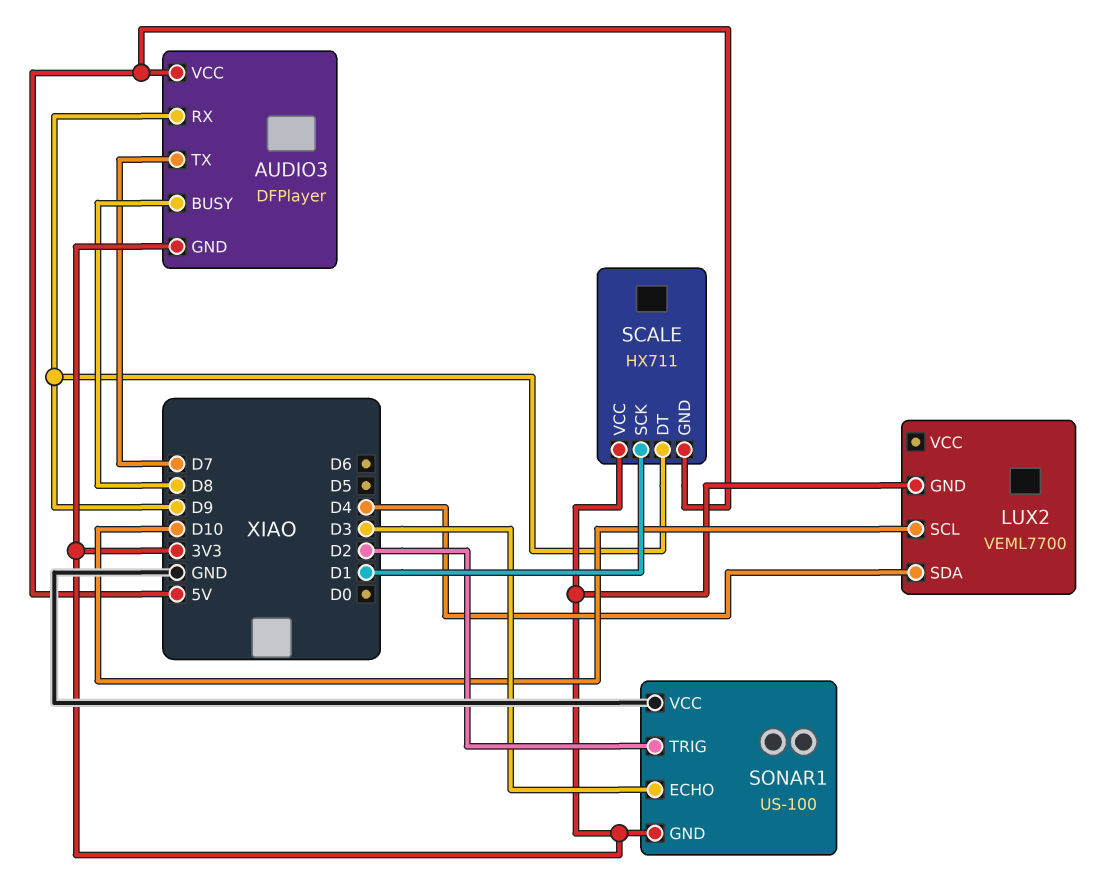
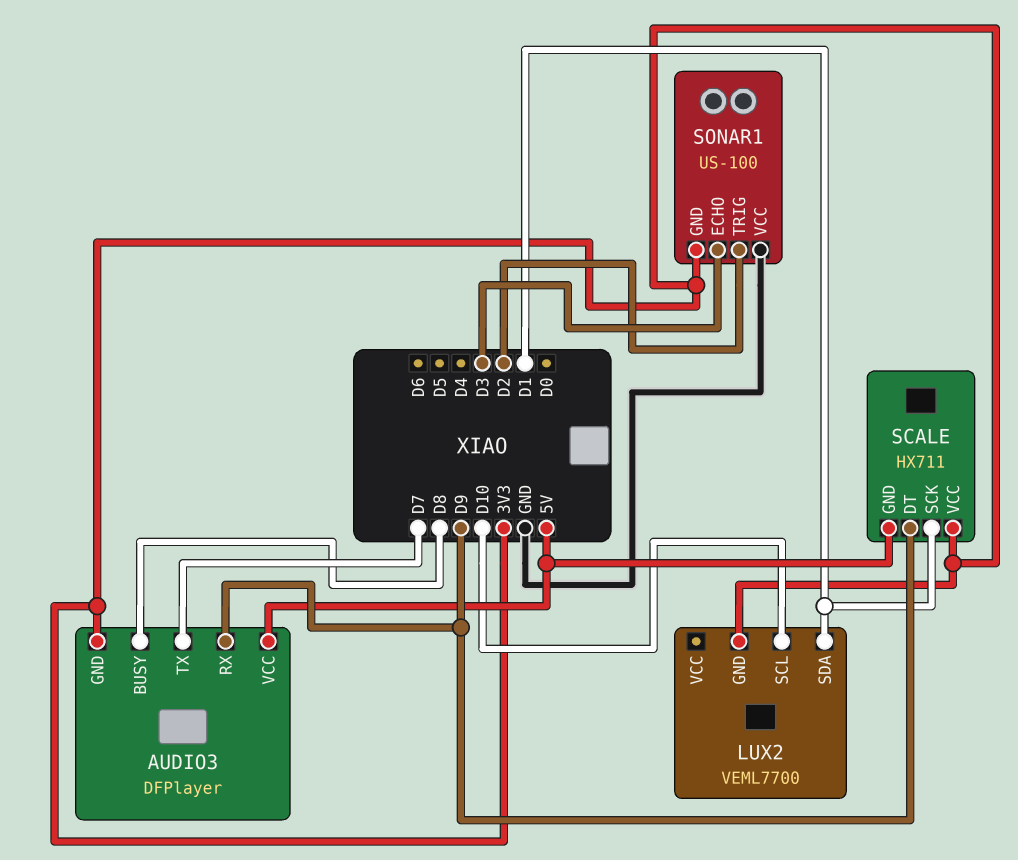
LUX2 pin SDA: D4 -> D1

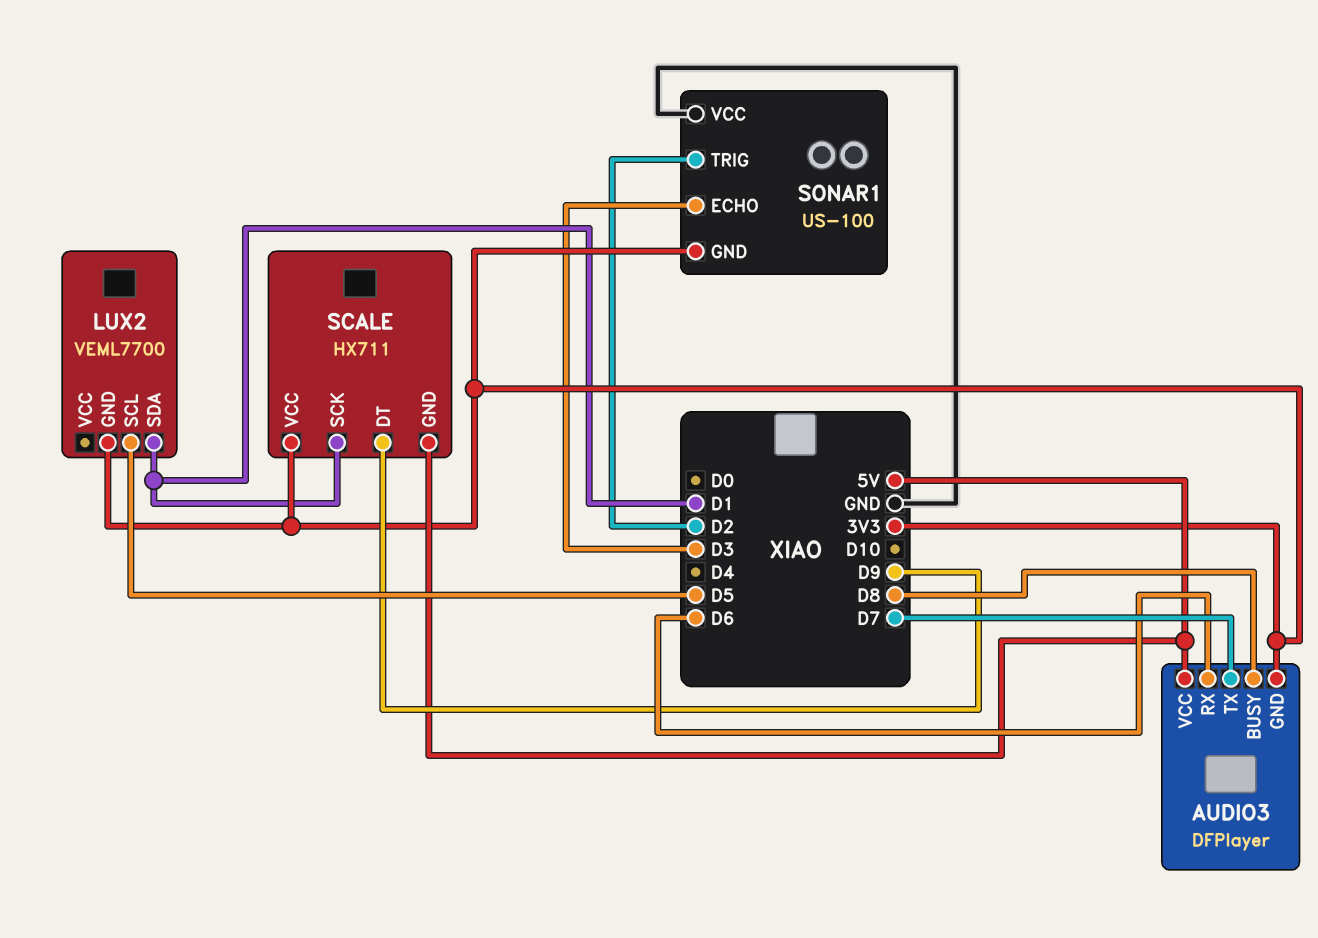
AUDIO3 pin RX: D9 -> D6
LUX2 pin SCL: D10 -> D5

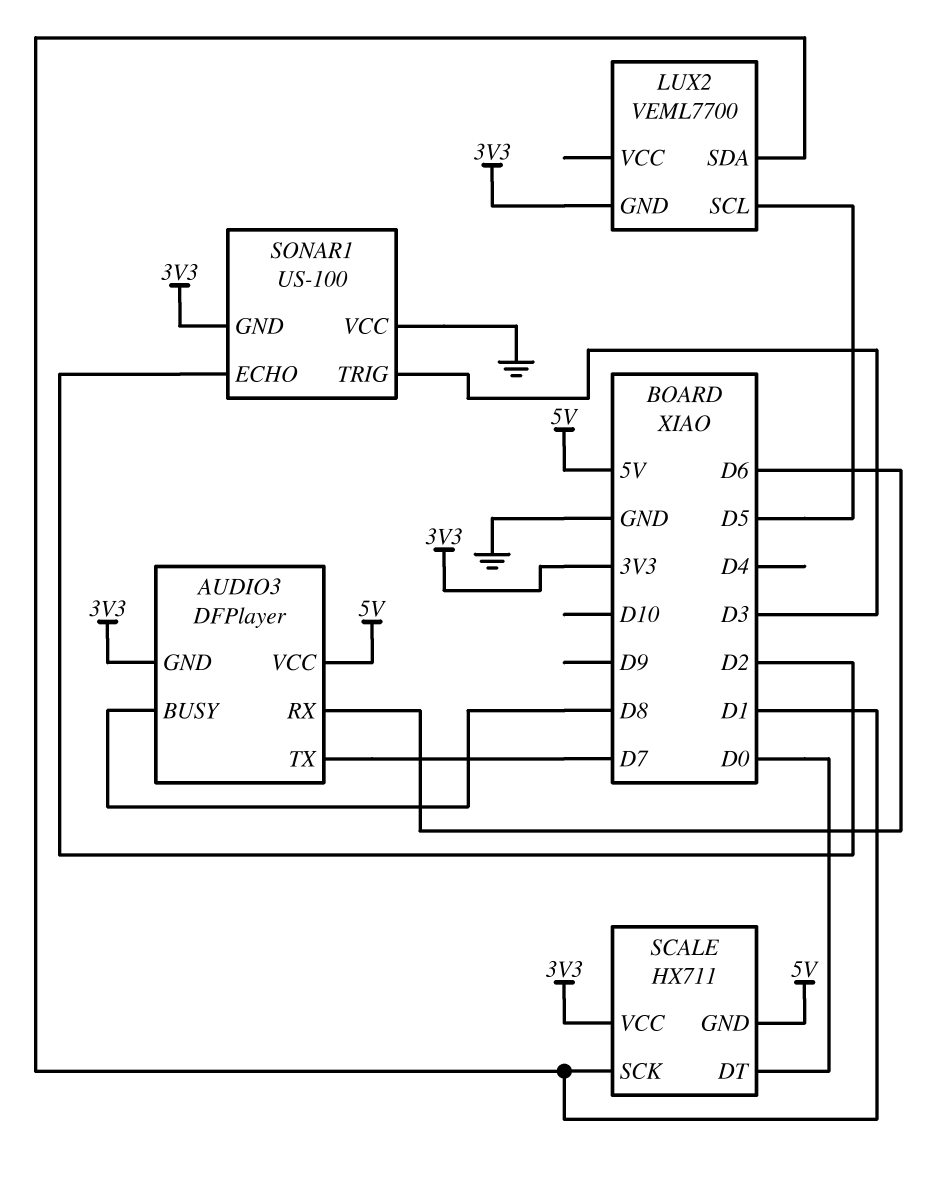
SCALE pin DT: D9 -> D0
SONAR1 pin ECHO: D3 -> D2
SONAR1 pin TRIG: D2 -> D3

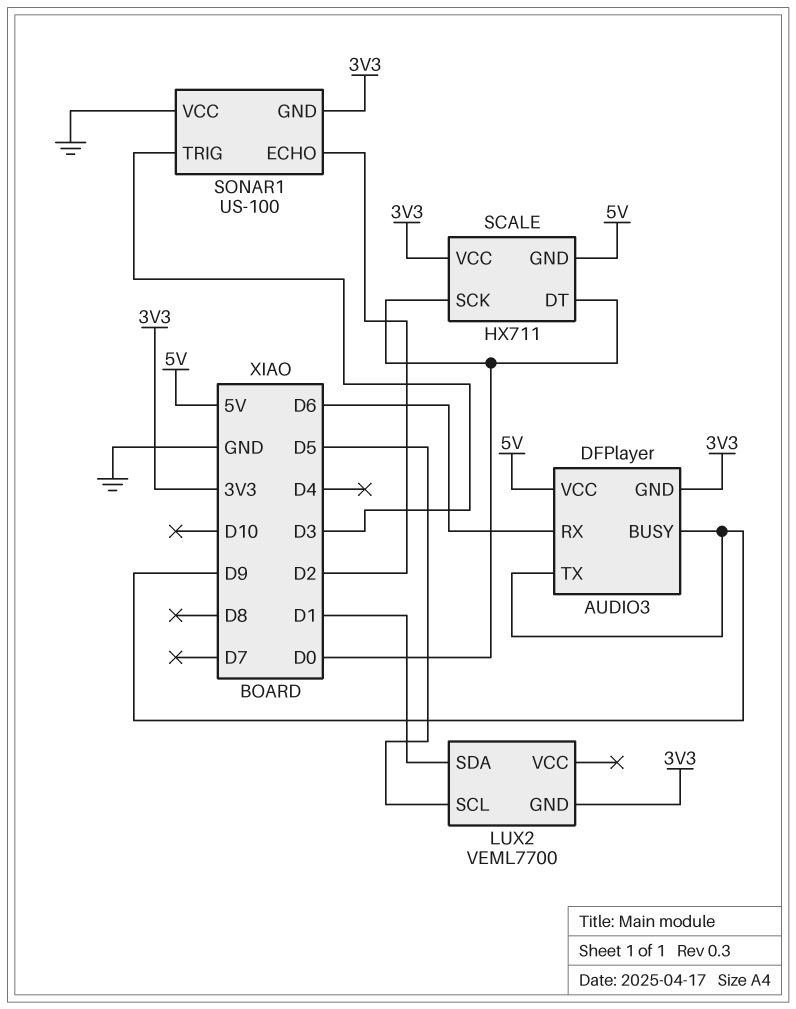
AUDIO3 pin BUSY: D8 -> D9
AUDIO3 pin TX: D7 -> D9
SCALE pin SCK: D1 -> D0

